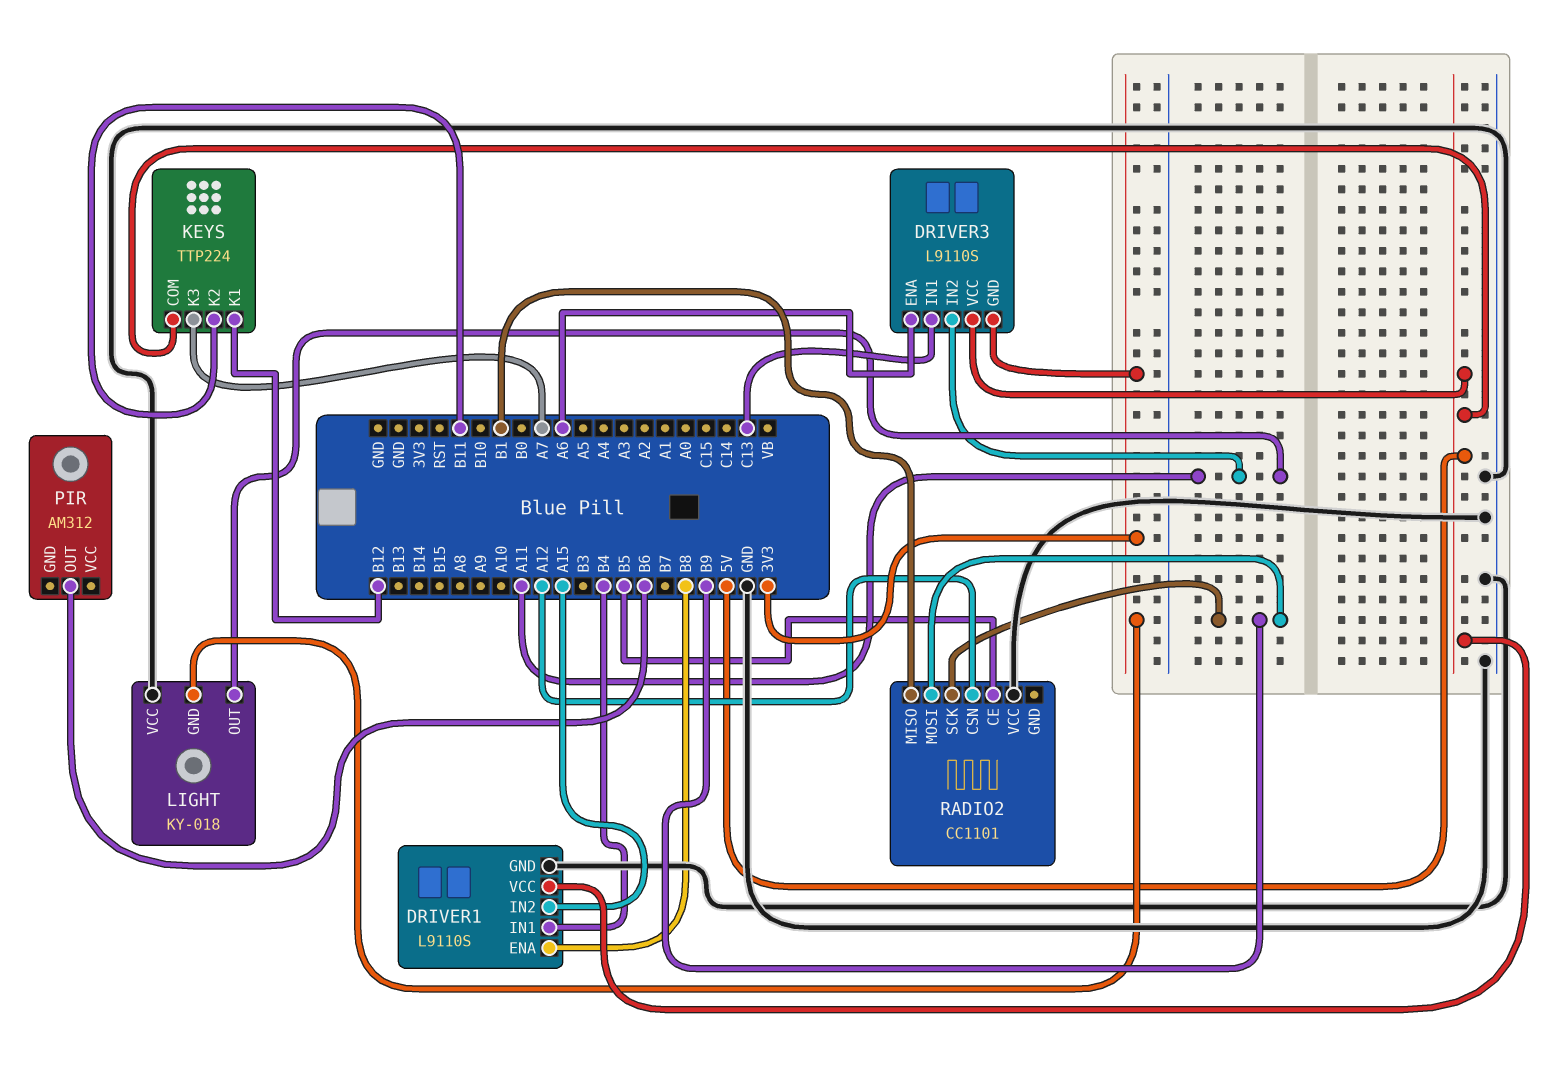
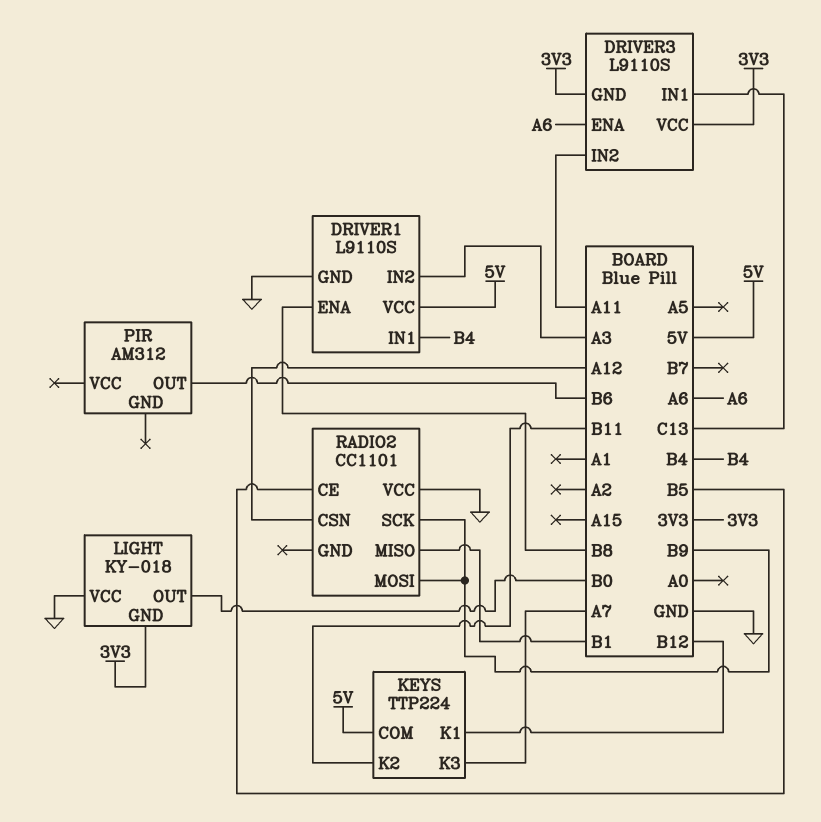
DRIVER1 pin IN2: A15 -> A3
DRIVER3 pin VCC: 5V -> 3V3
LIGHT pin OUT: A11 -> B0

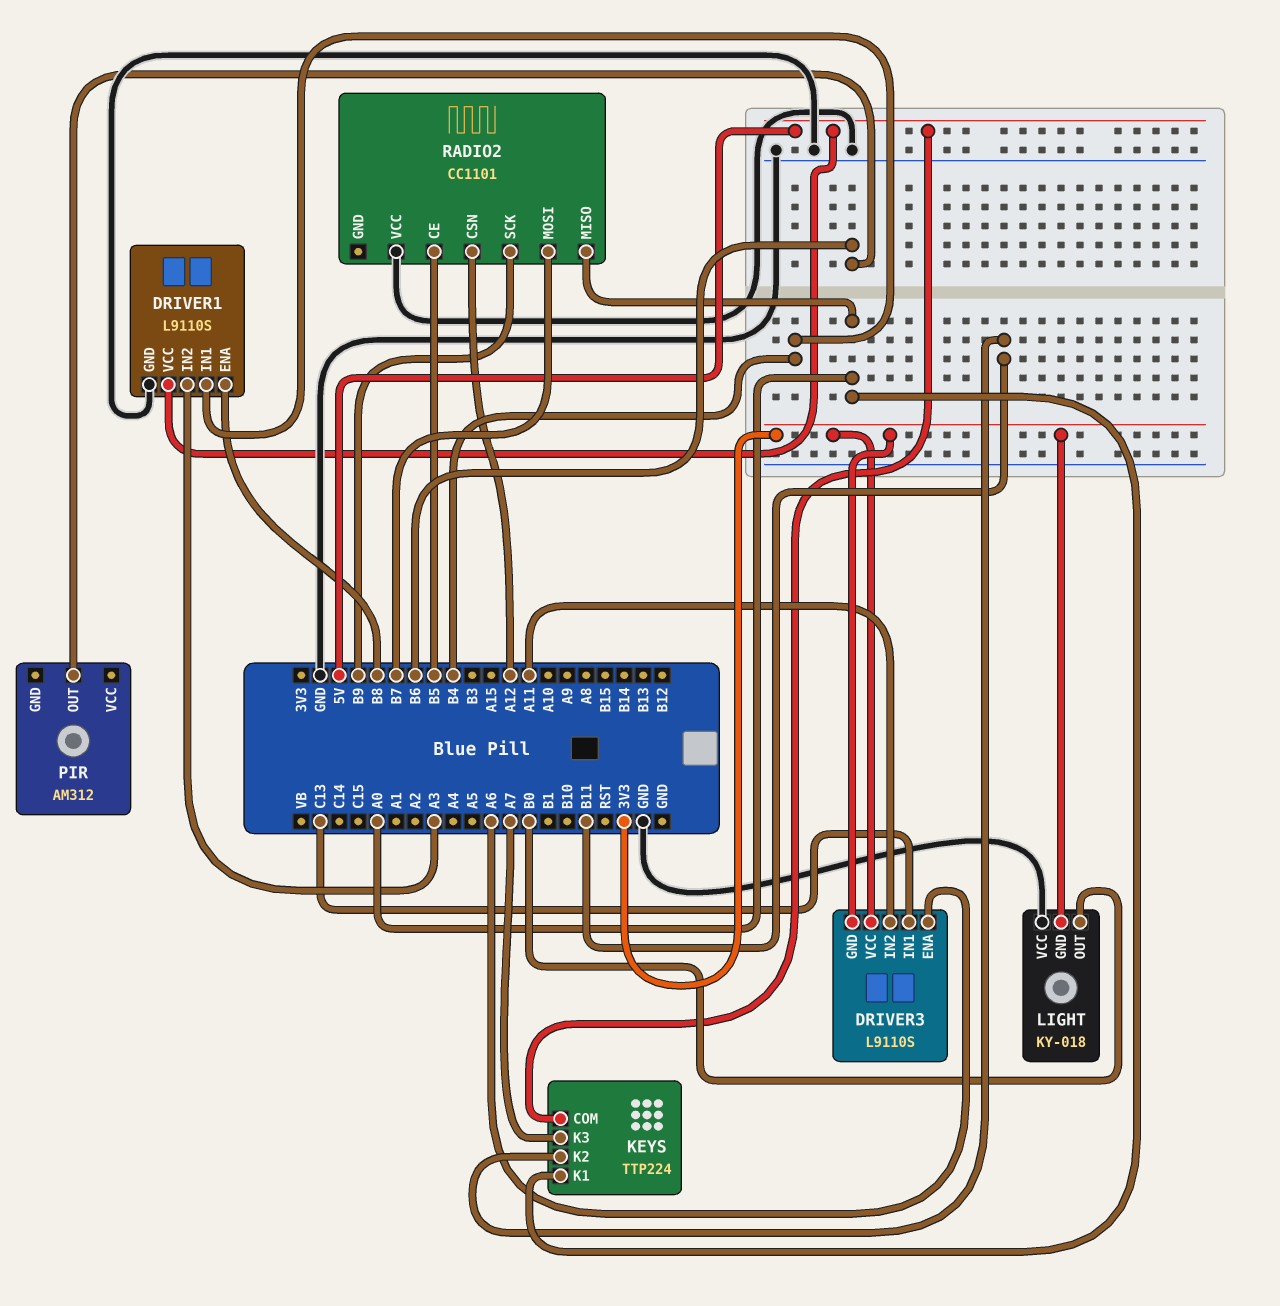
KEYS pin K1: B12 -> A0
RADIO2 pin MISO: B1 -> A0
RADIO2 pin MOSI: B9 -> B7

